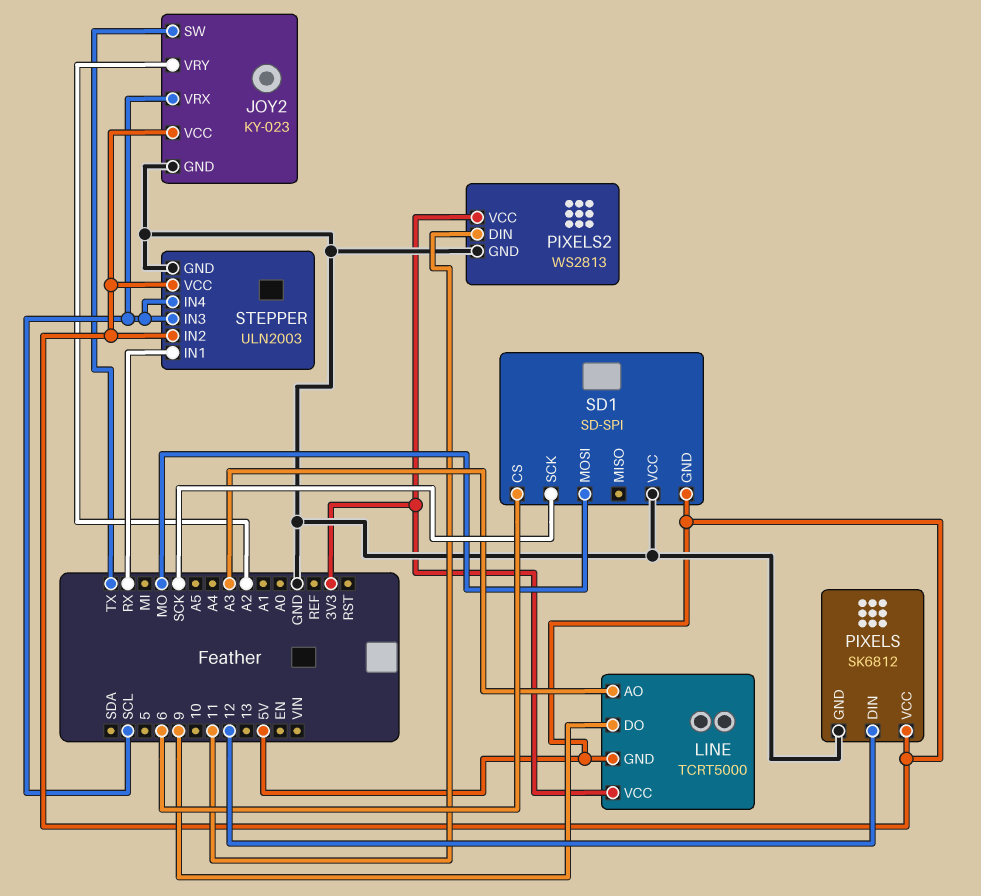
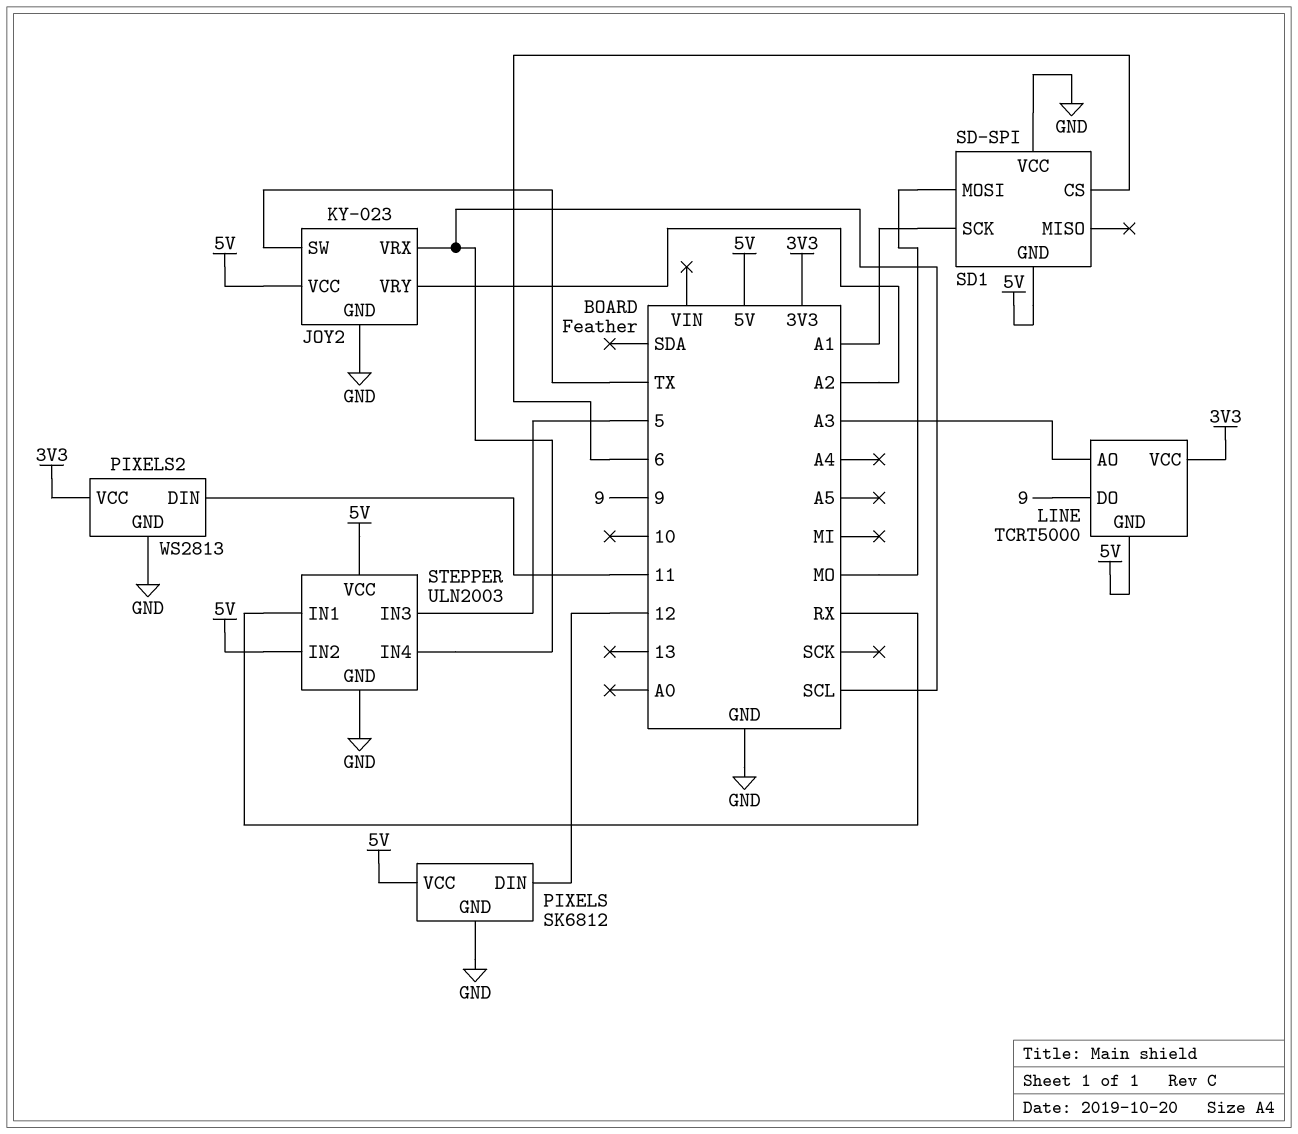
SD1 pin SCK: SCK -> A1
STEPPER pin IN3: SCL -> 5

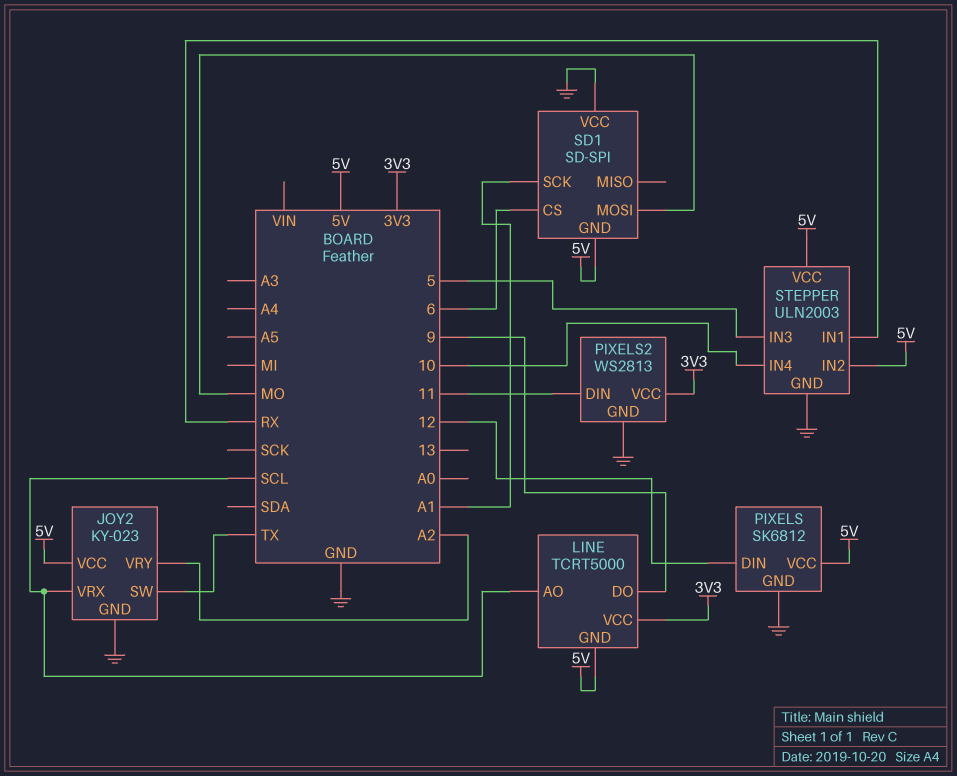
LINE pin AO: A3 -> SCL
STEPPER pin IN4: SCL -> 10

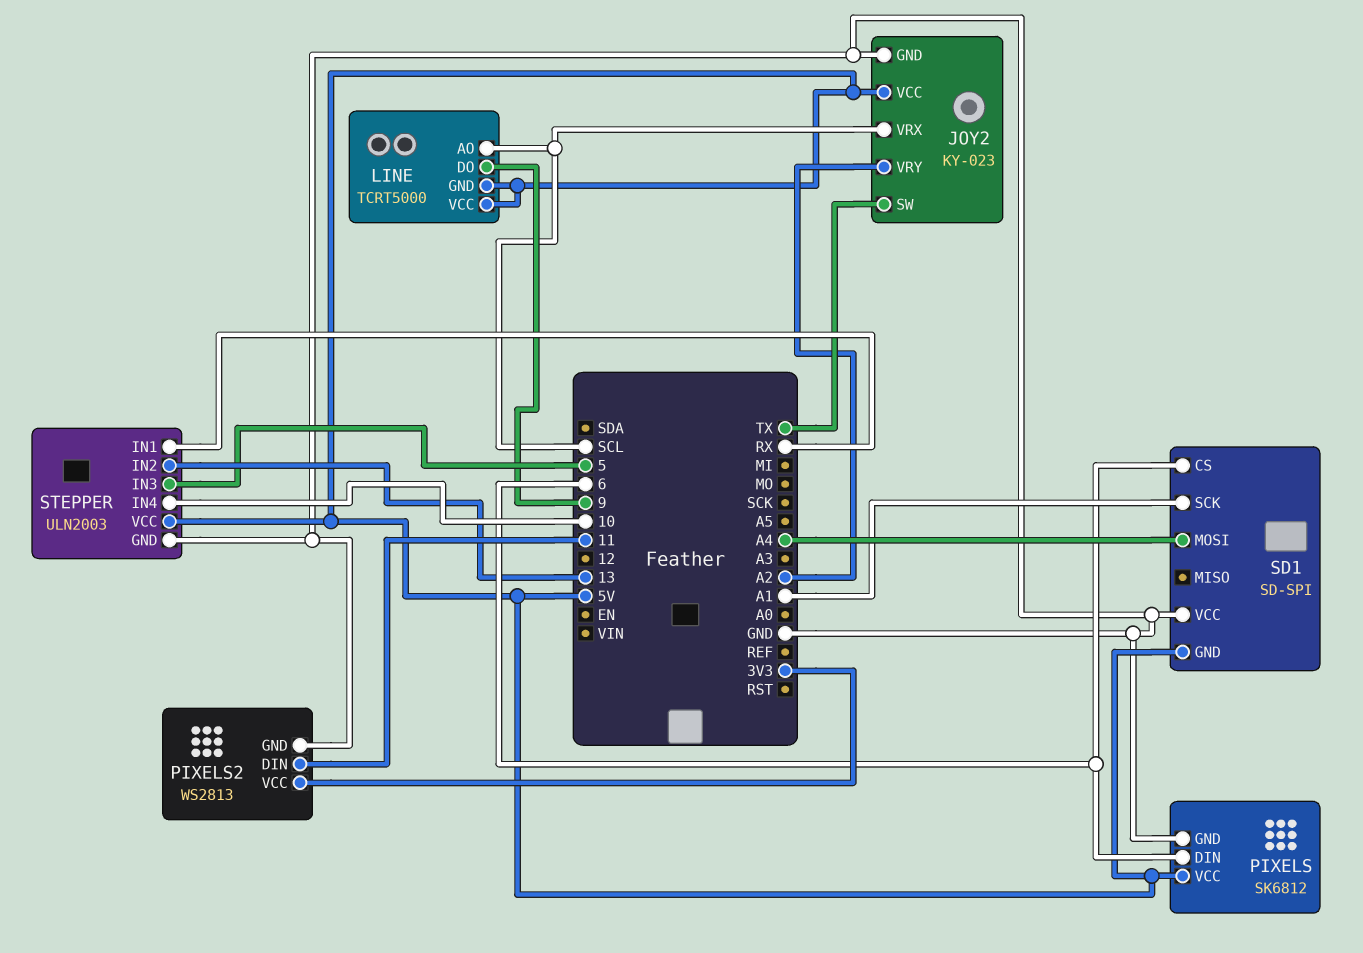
LINE pin VCC: 3V3 -> 5V
PIXELS pin DIN: 12 -> 6
SD1 pin MOSI: MO -> A4
STEPPER pin IN2: 5V -> 13

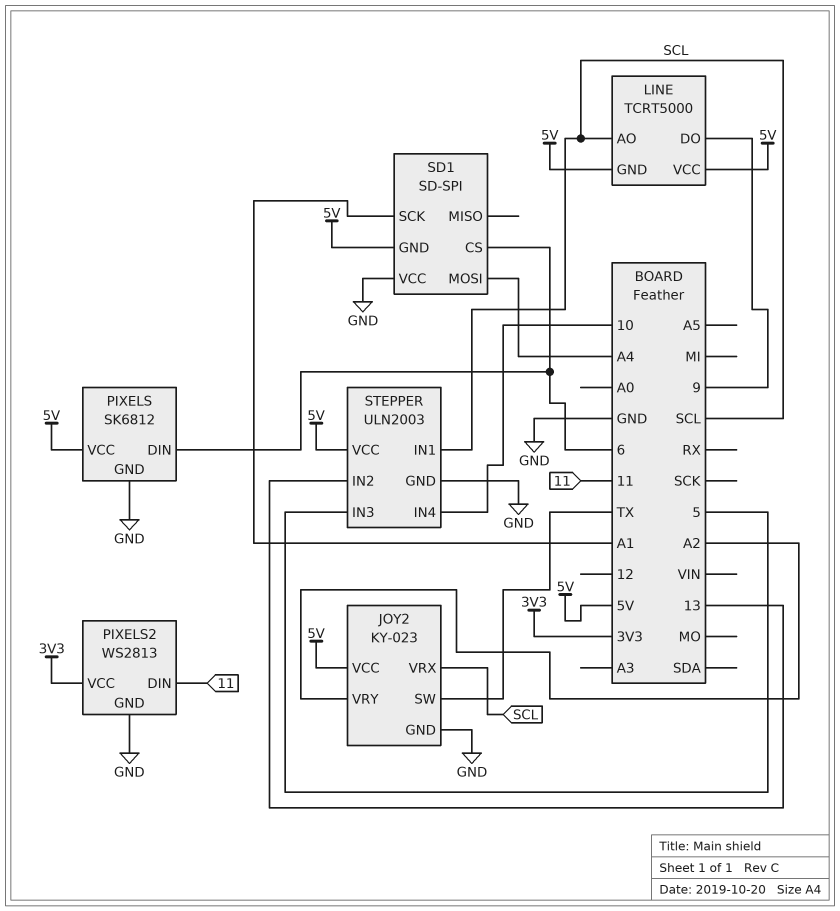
STEPPER pin IN1: RX -> SCL

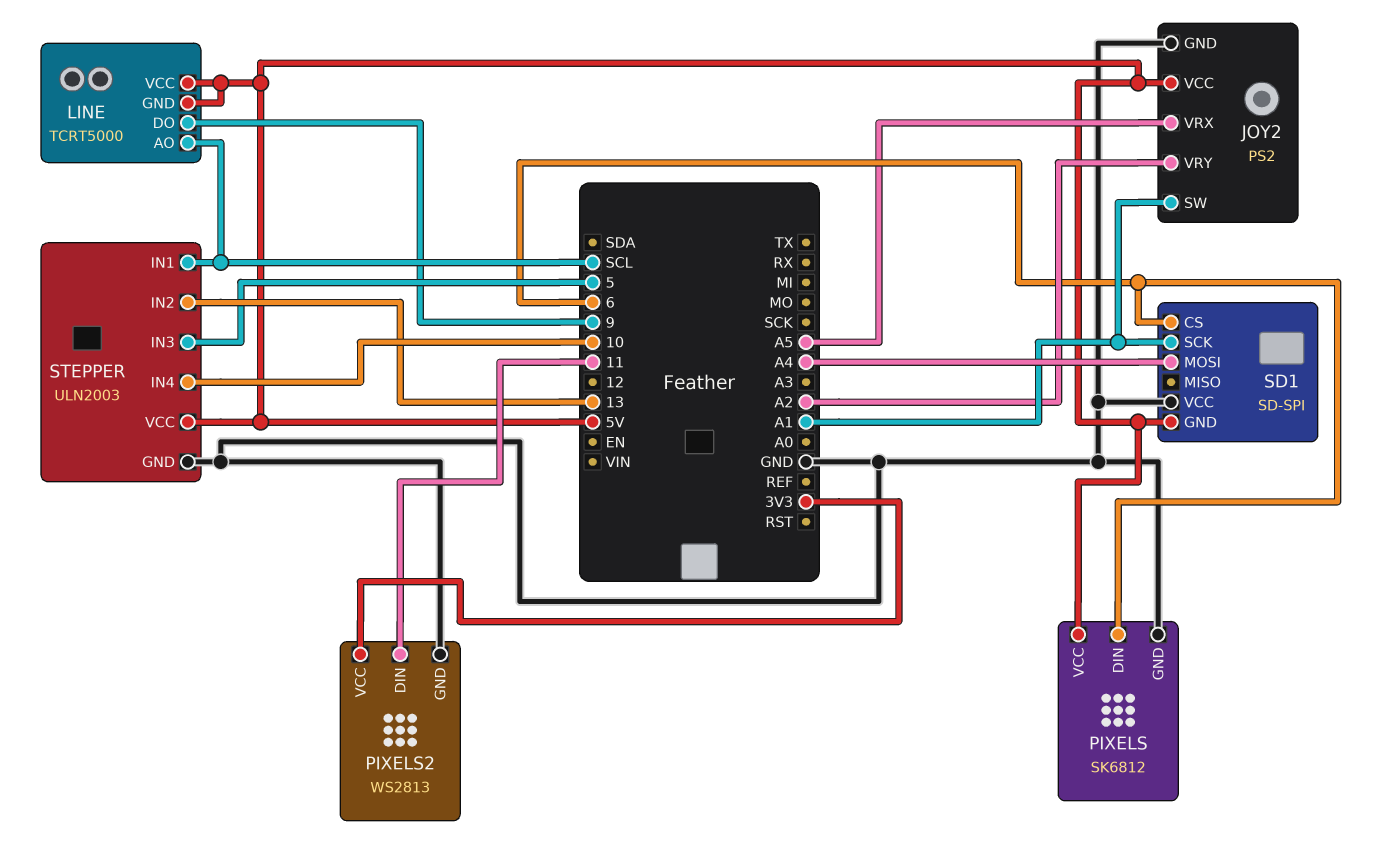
JOY2: KY-023 -> PS2
JOY2 pin SW: TX -> A1
JOY2 pin VRX: SCL -> A5

